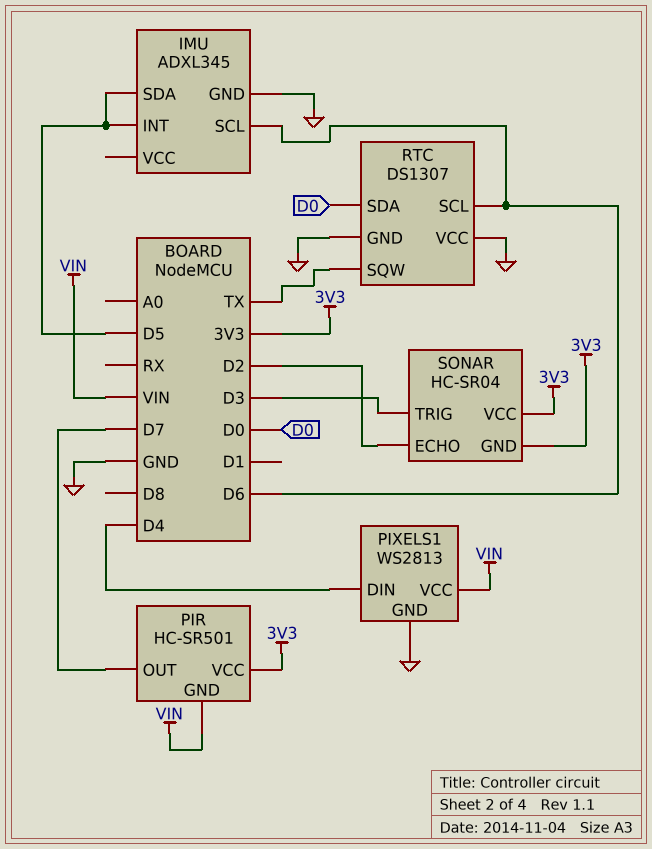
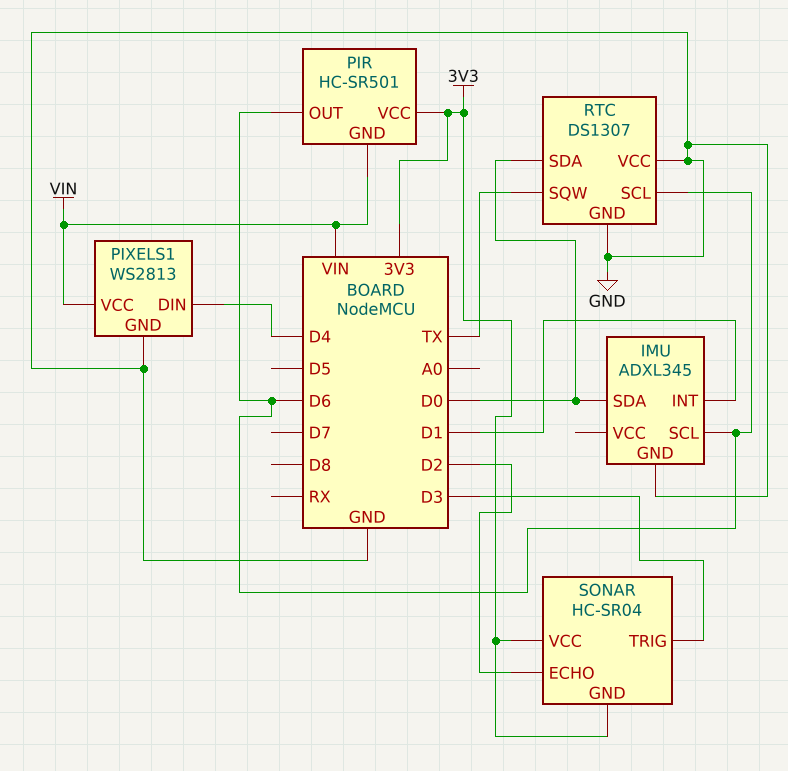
IMU pin INT: D5 -> D1
IMU pin SDA: D5 -> D0
PIR pin OUT: D7 -> D6

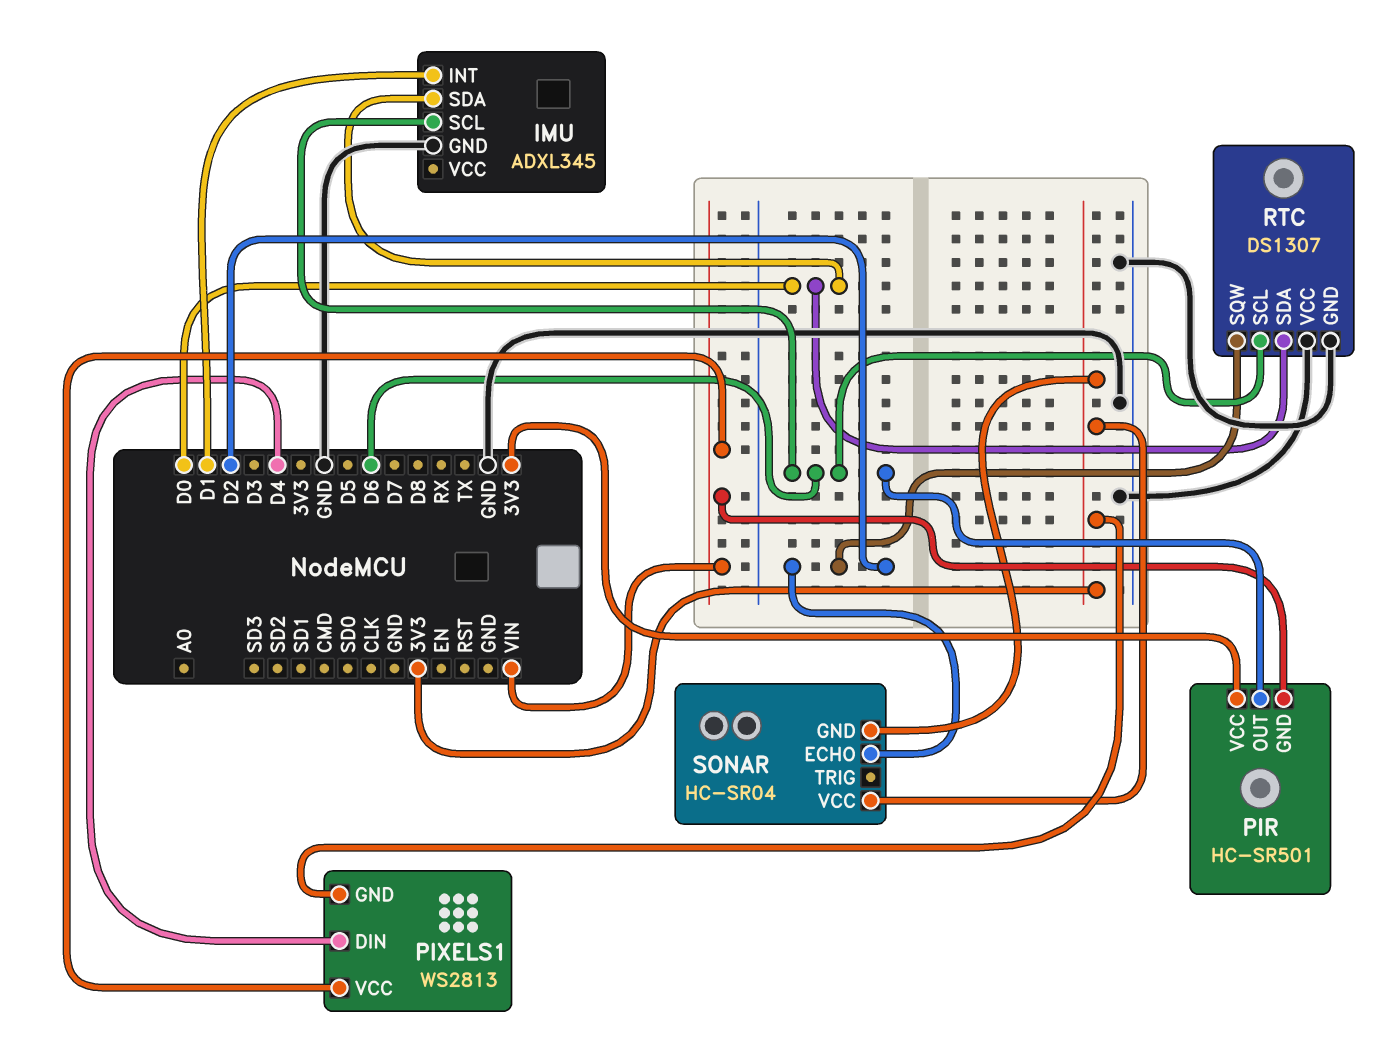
PIXELS1 pin GND: GND -> 3V3
RTC pin SQW: TX -> D2
SONAR pin TRIG: D3 -> none

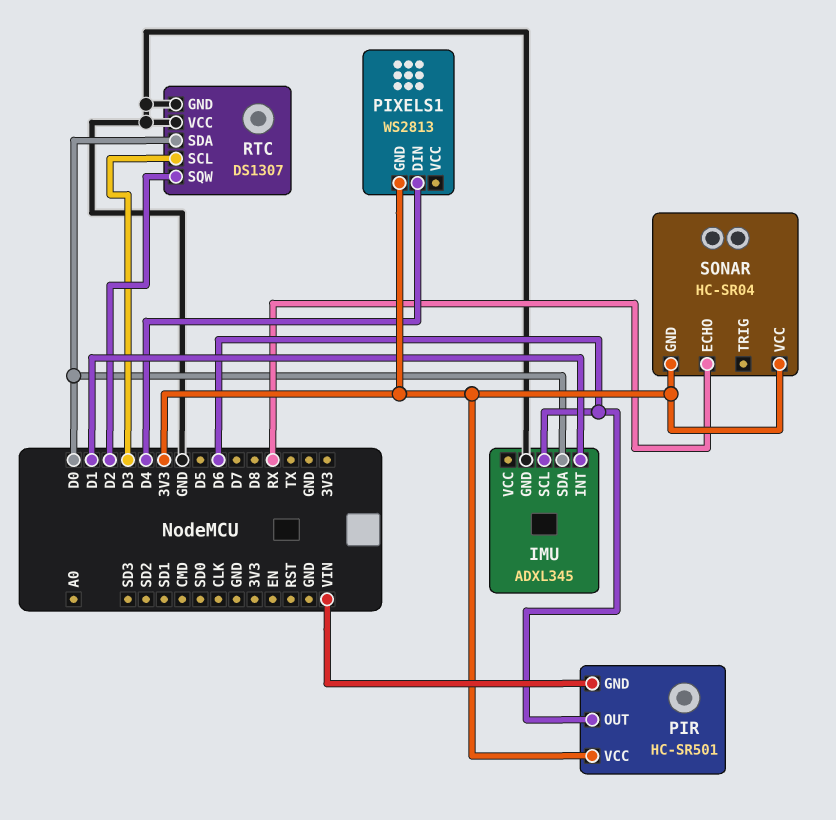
PIXELS1 pin VCC: VIN -> none
RTC pin SCL: D6 -> D3
SONAR pin ECHO: D2 -> RX

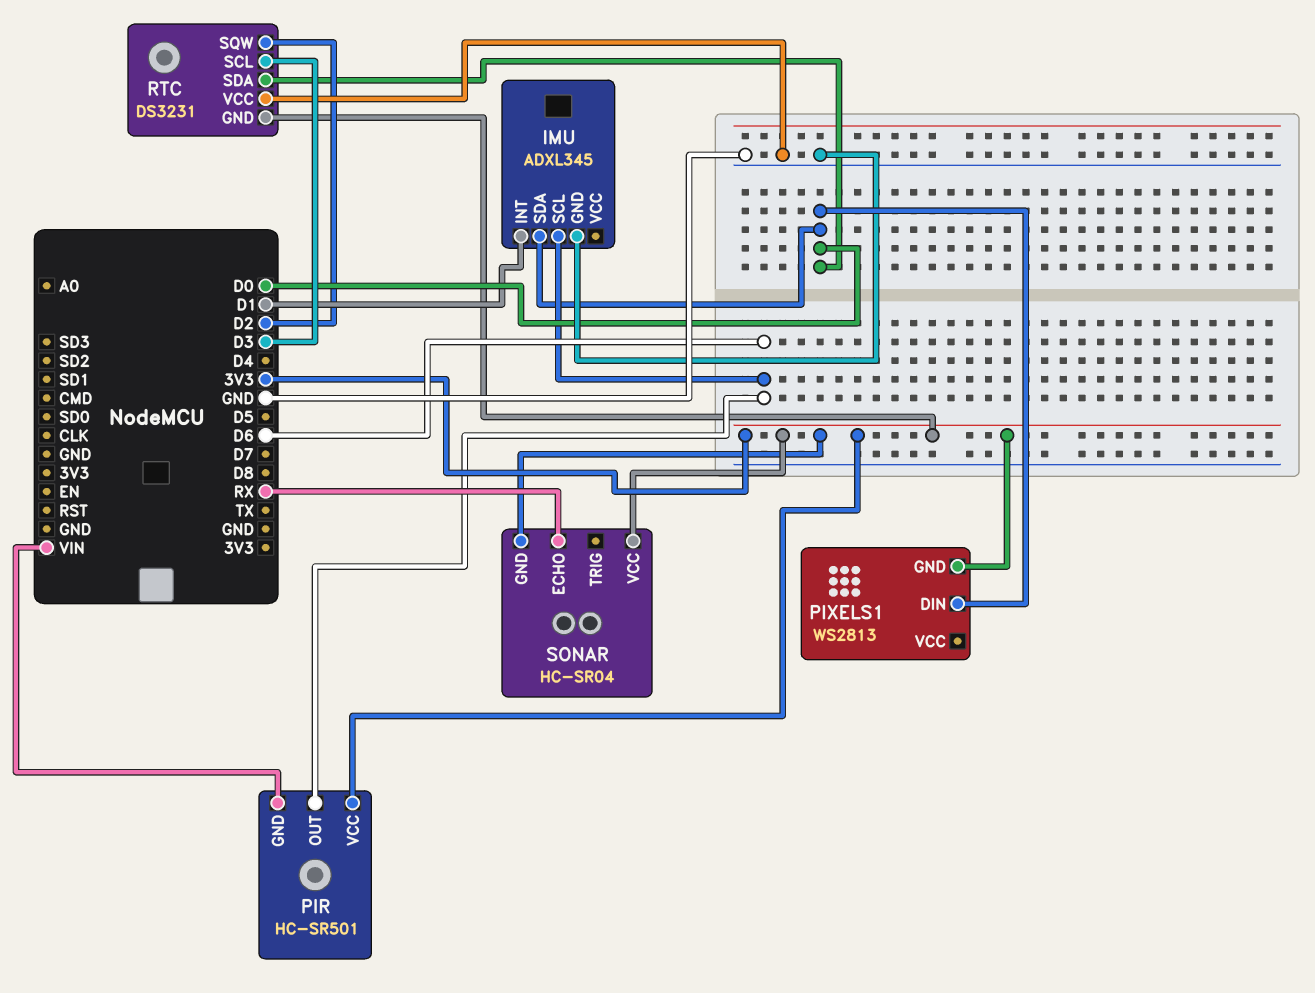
PIXELS1 pin DIN: D4 -> D0
RTC: DS1307 -> DS3231
RTC pin GND: GND -> 3V3

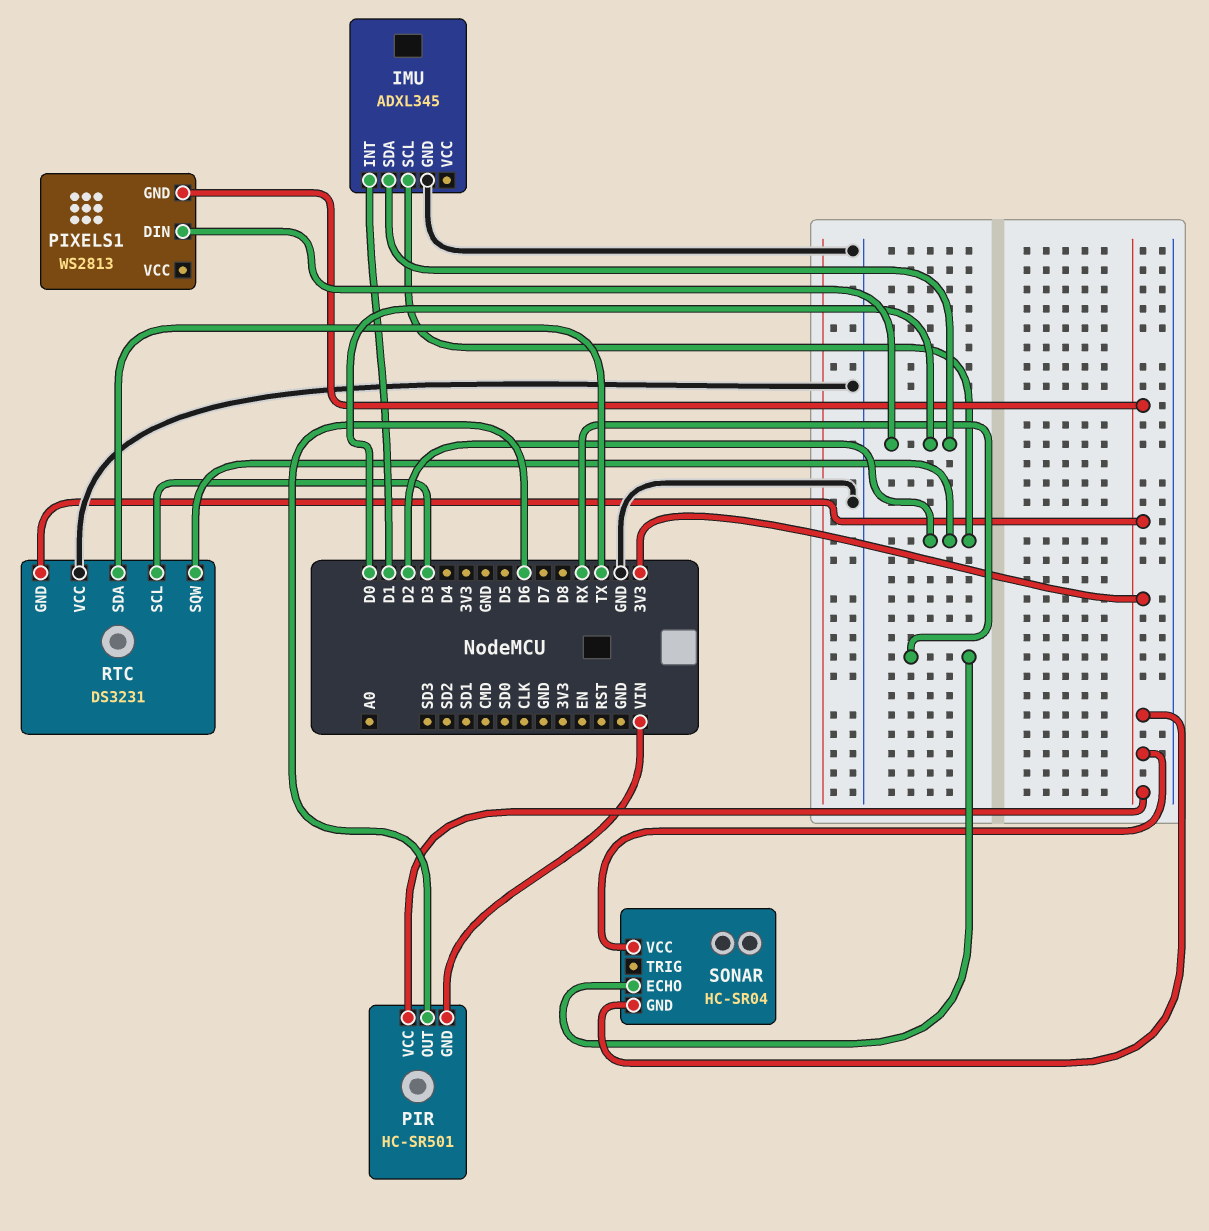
IMU pin SCL: D6 -> D2
RTC pin SDA: D0 -> TX

